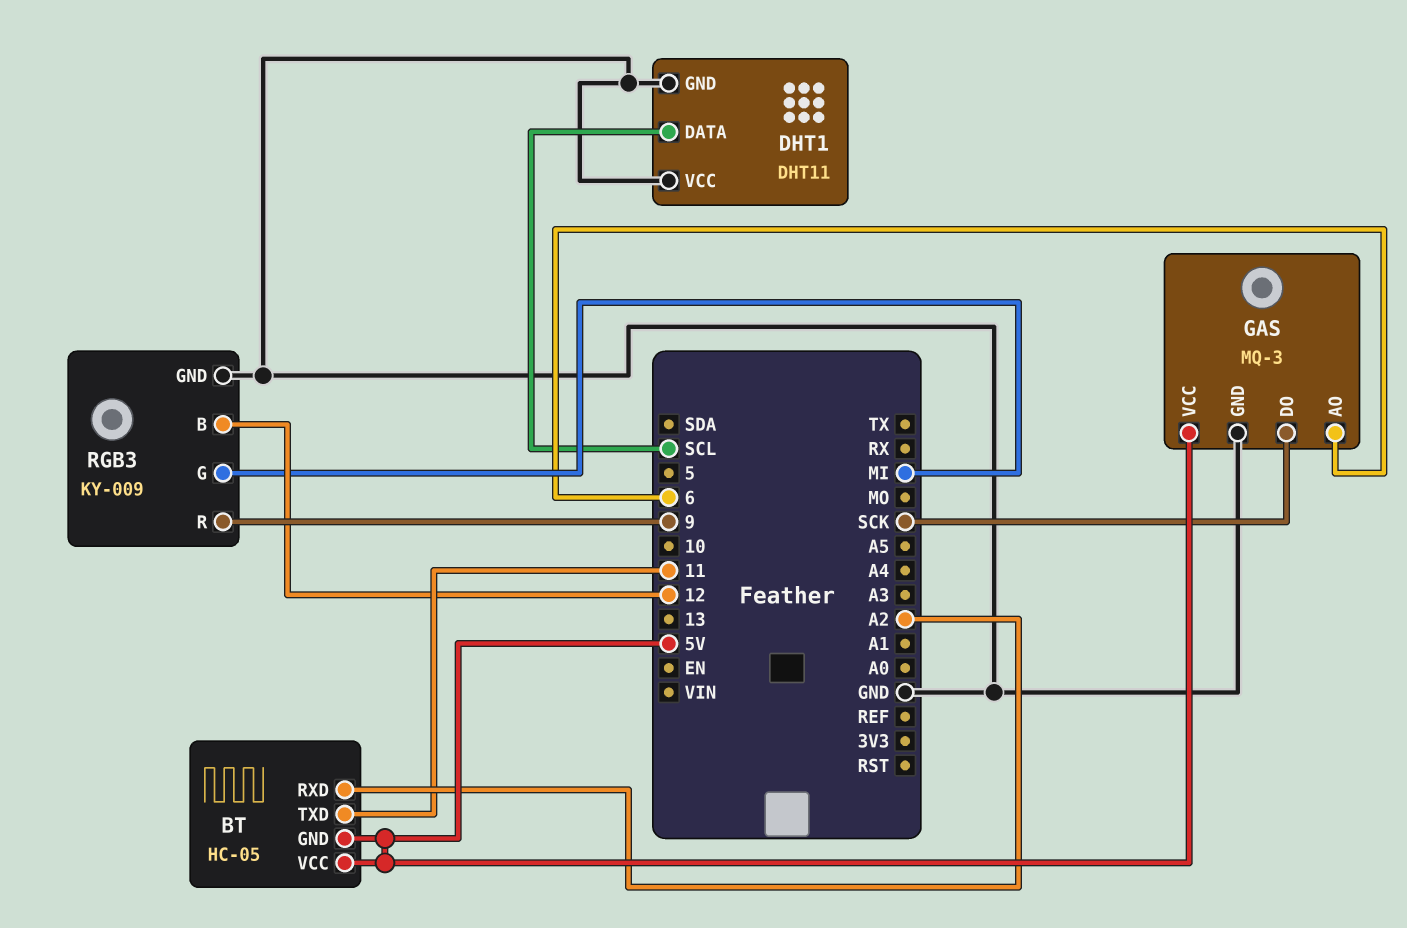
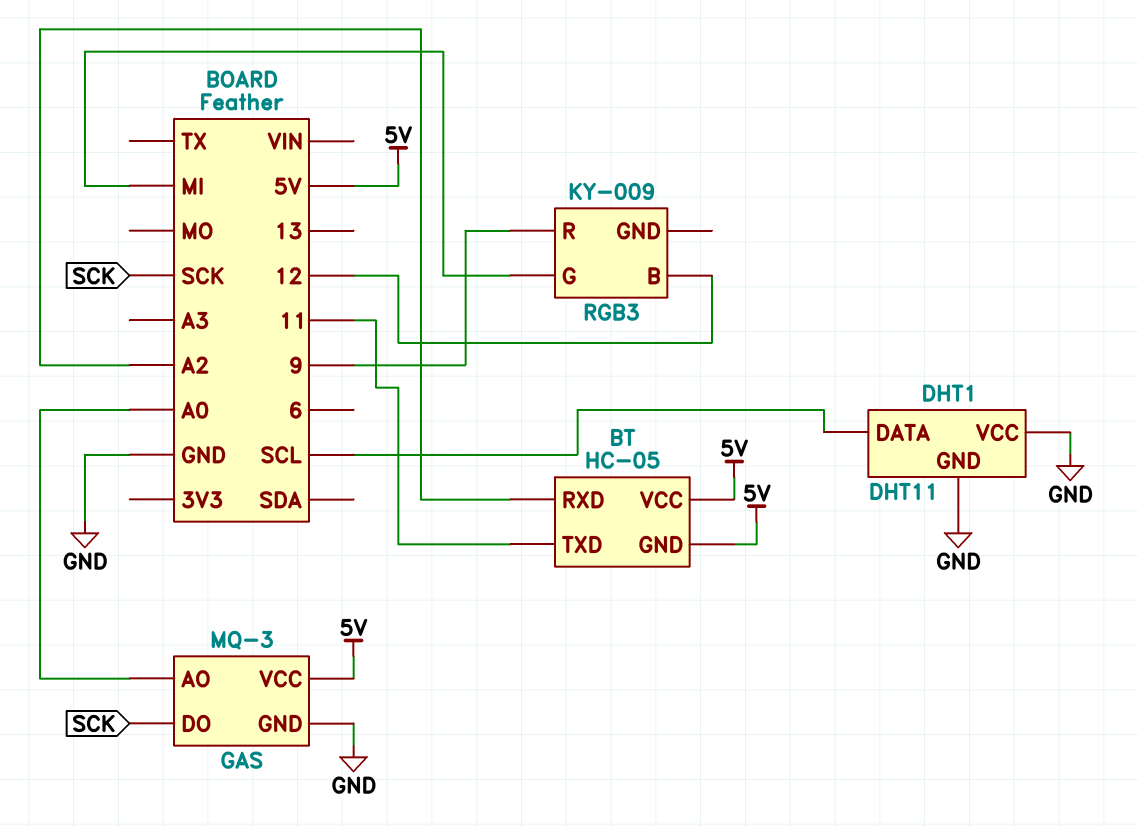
GAS pin AO: 6 -> A0
RGB3 pin GND: GND -> none

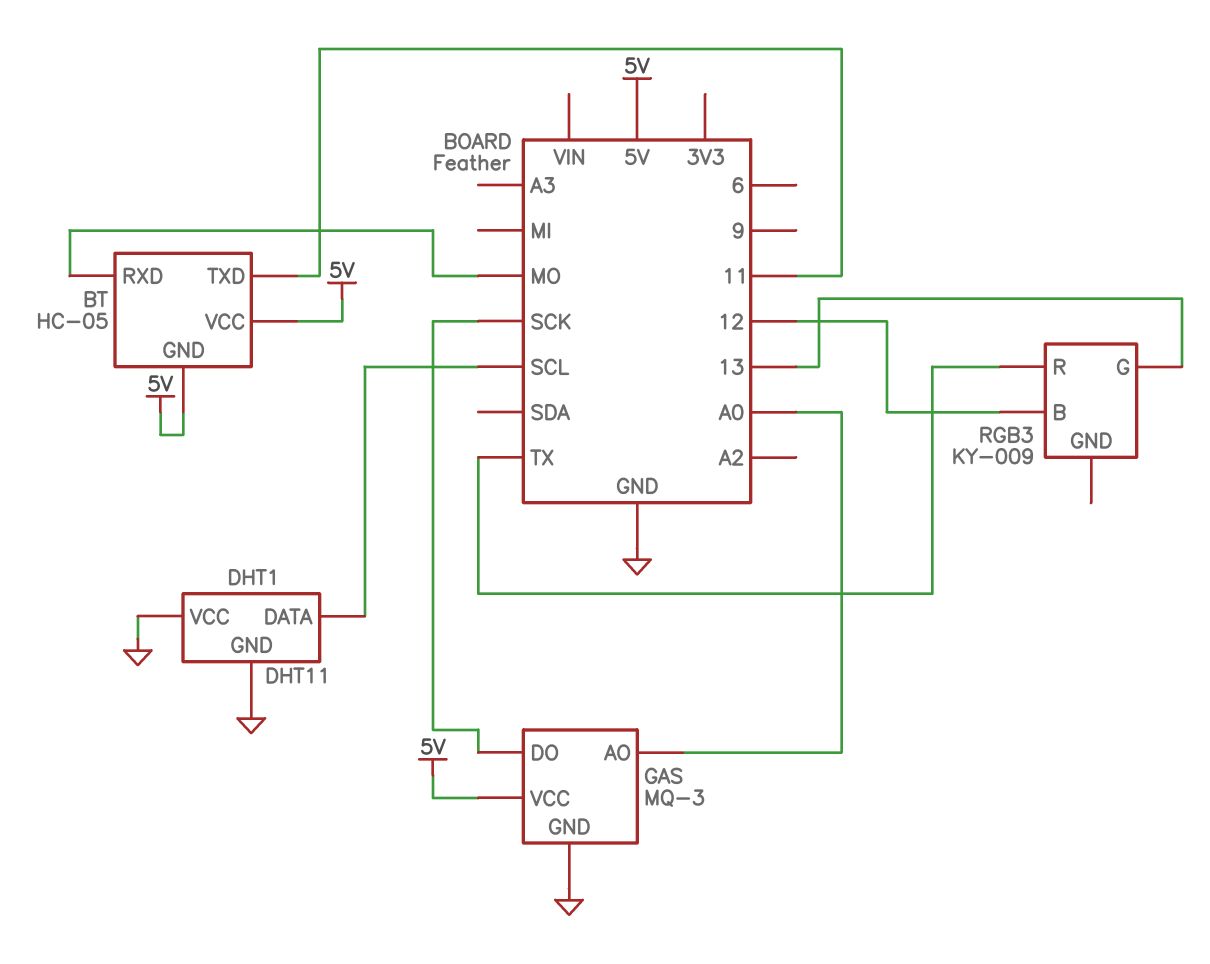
BT pin RXD: A2 -> MO
RGB3 pin G: MI -> 13
RGB3 pin R: 9 -> TX

